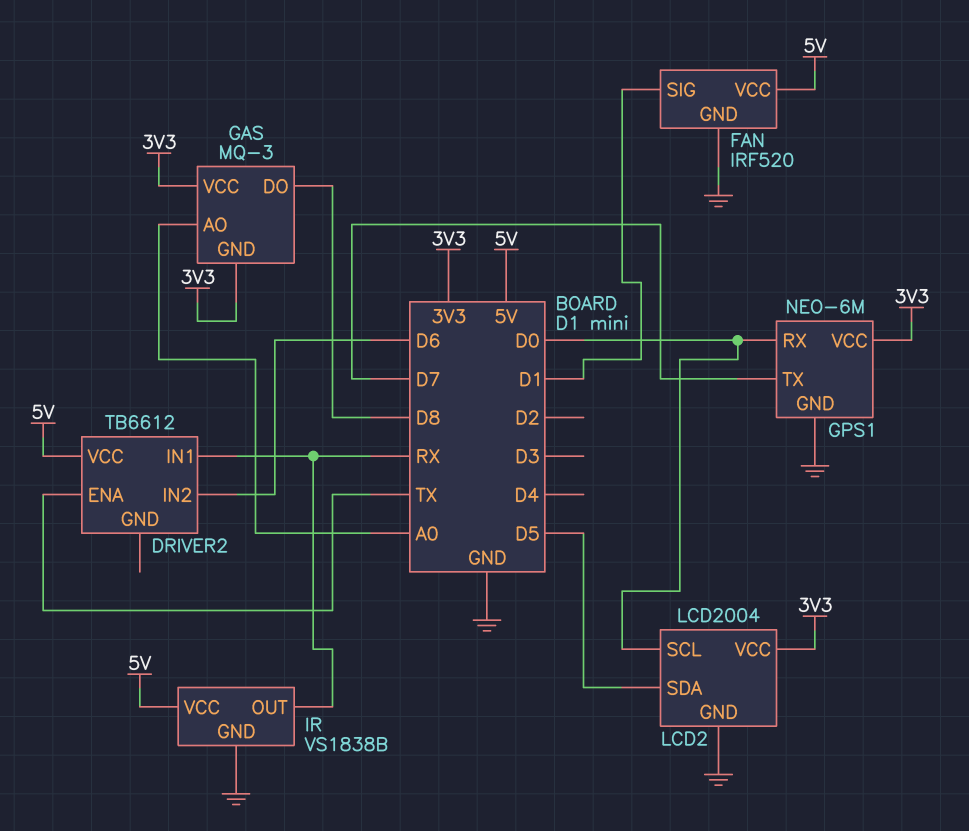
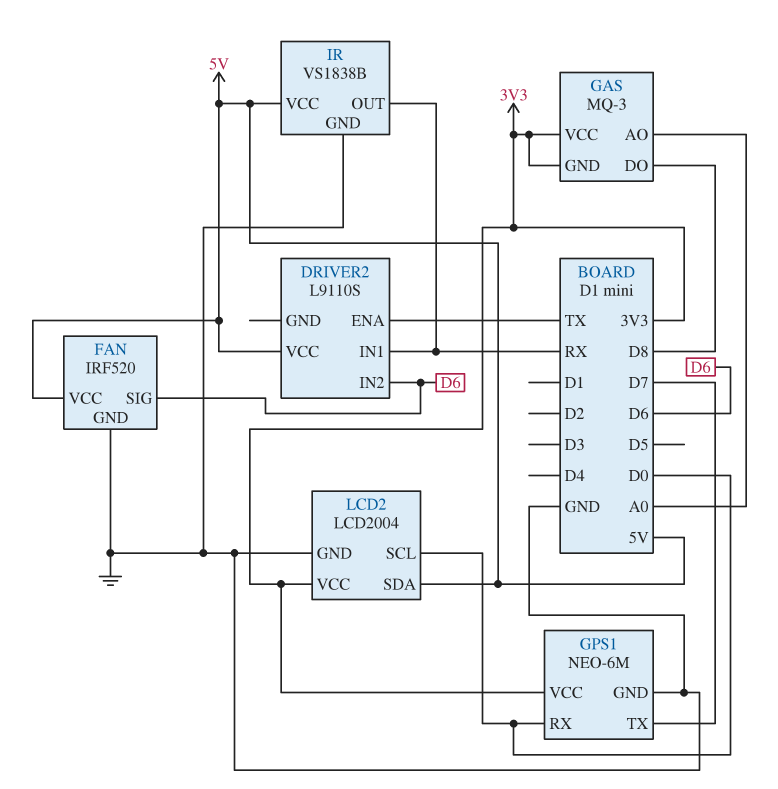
DRIVER2: TB6612 -> L9110S
FAN pin SIG: D1 -> D6
LCD2 pin SDA: D5 -> 5V

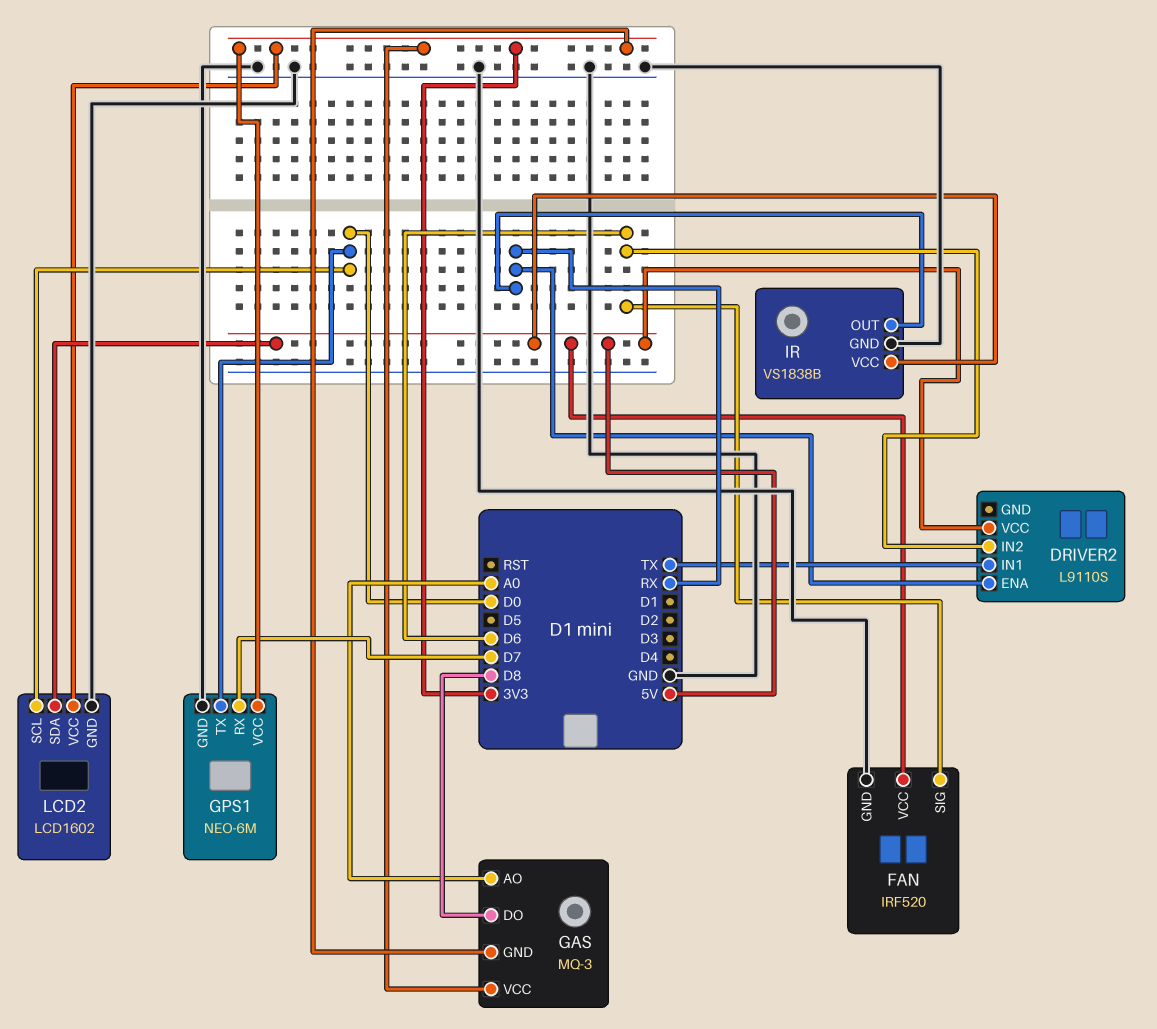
DRIVER2 pin ENA: TX -> RX
DRIVER2 pin IN1: RX -> TX
GPS1 pin RX: D0 -> D7
GPS1 pin TX: D7 -> D0
LCD2: LCD2004 -> LCD1602

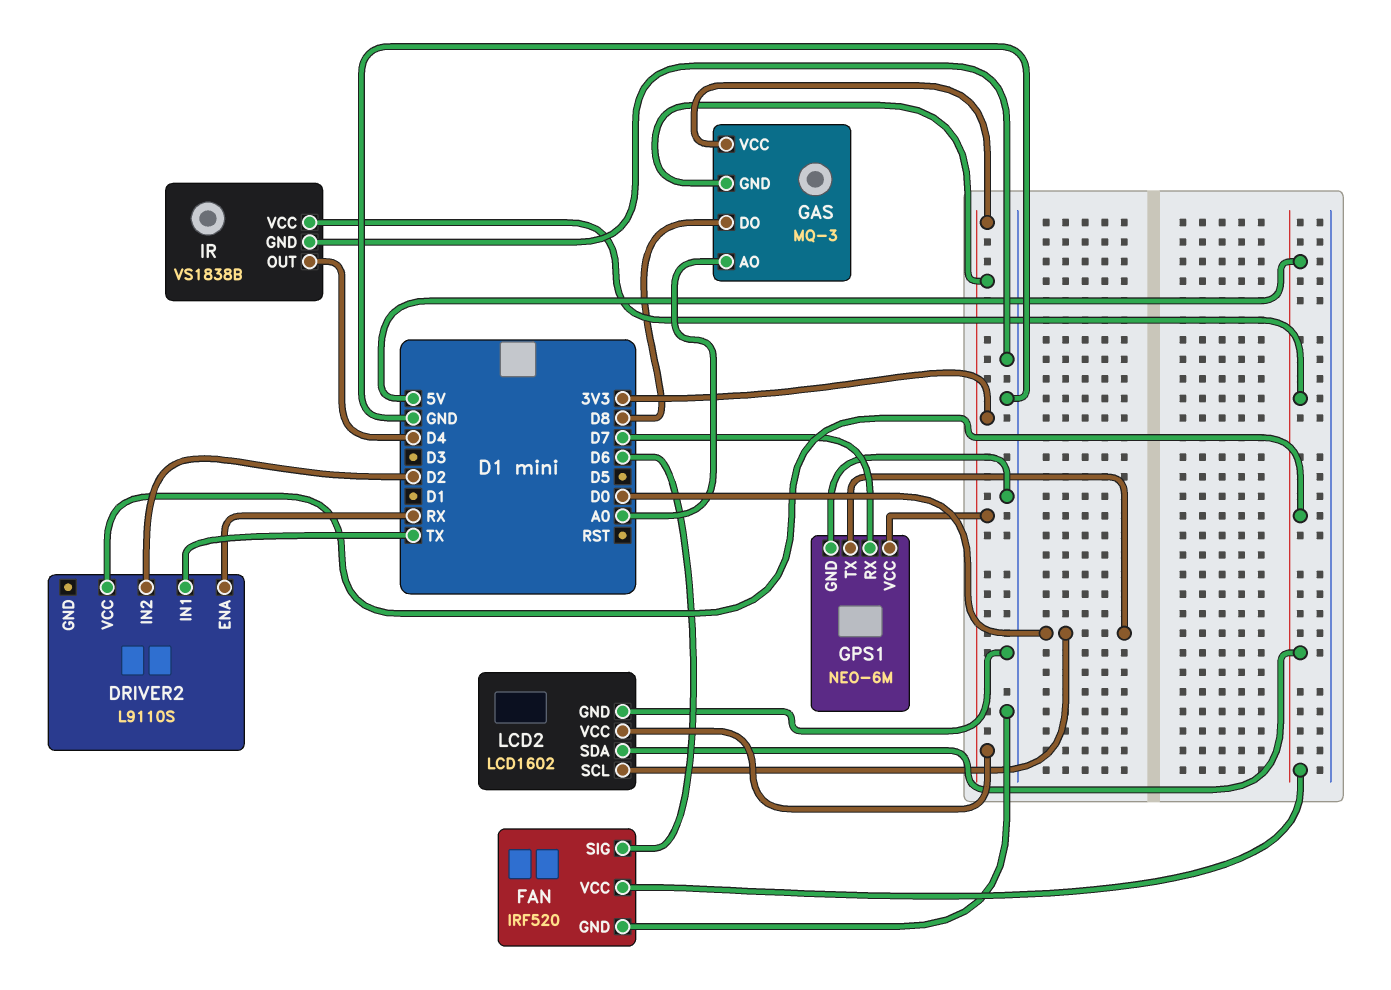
DRIVER2 pin IN2: D6 -> D2
IR pin OUT: RX -> D4

